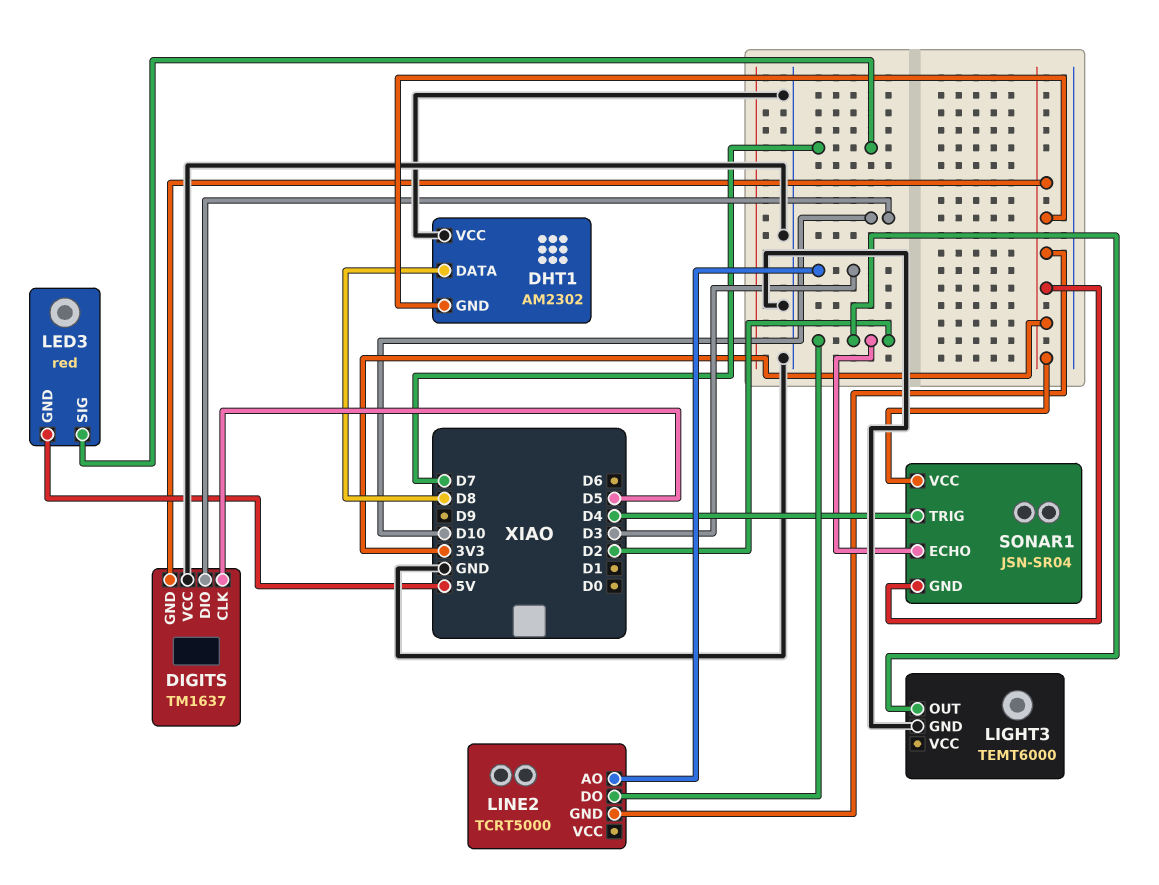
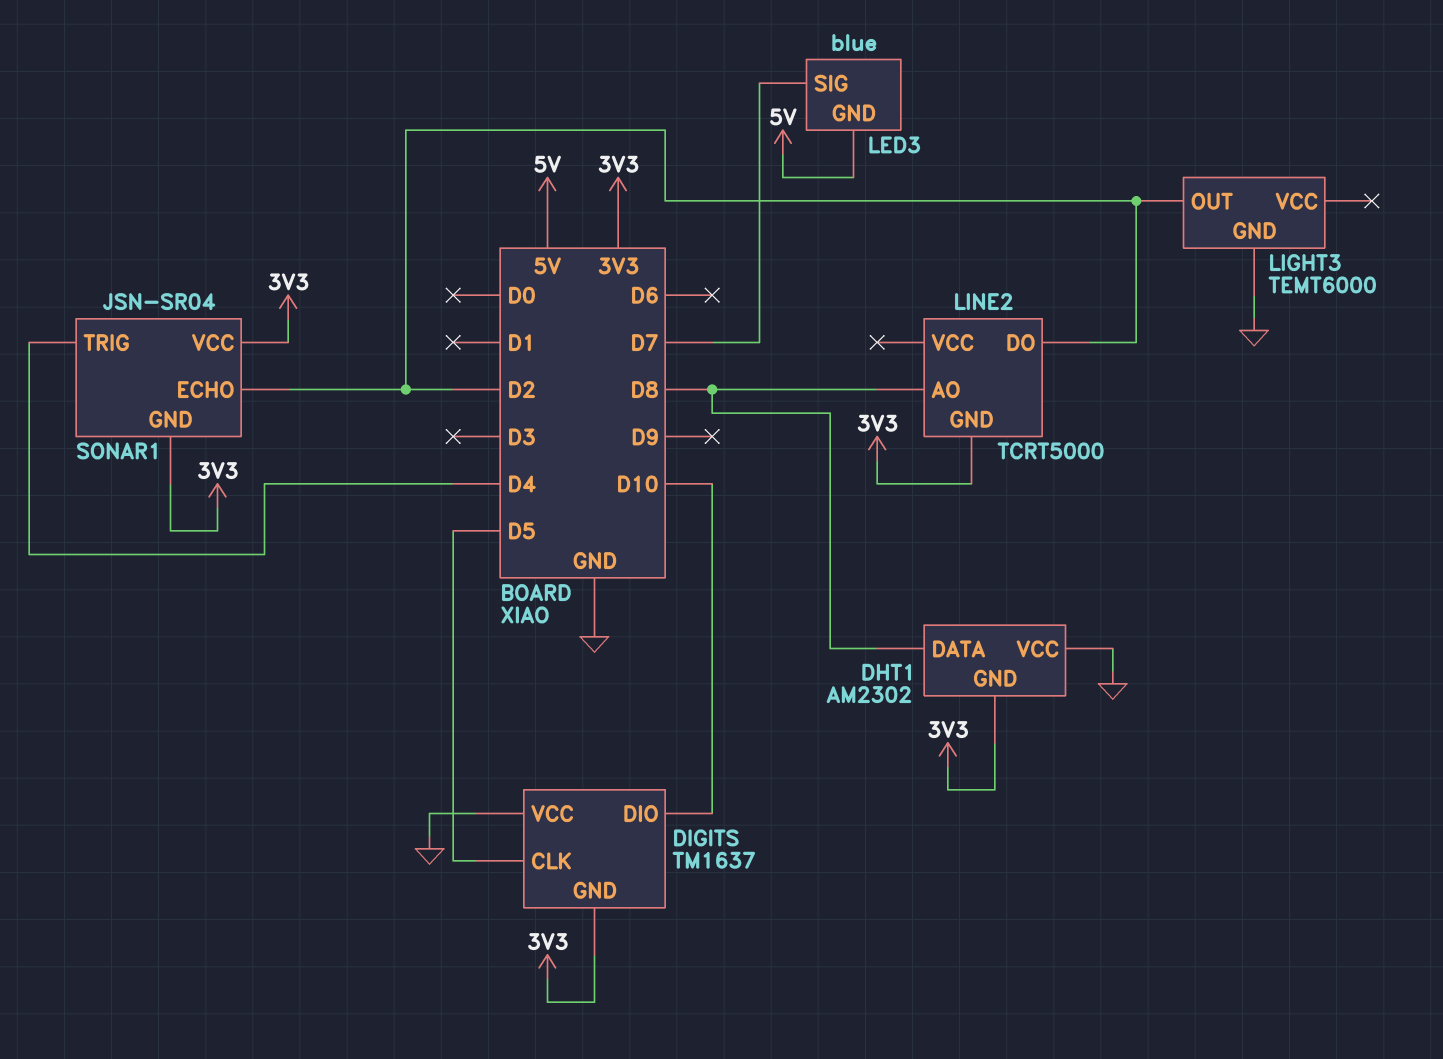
LED3: red -> blue
LINE2 pin AO: D3 -> D8

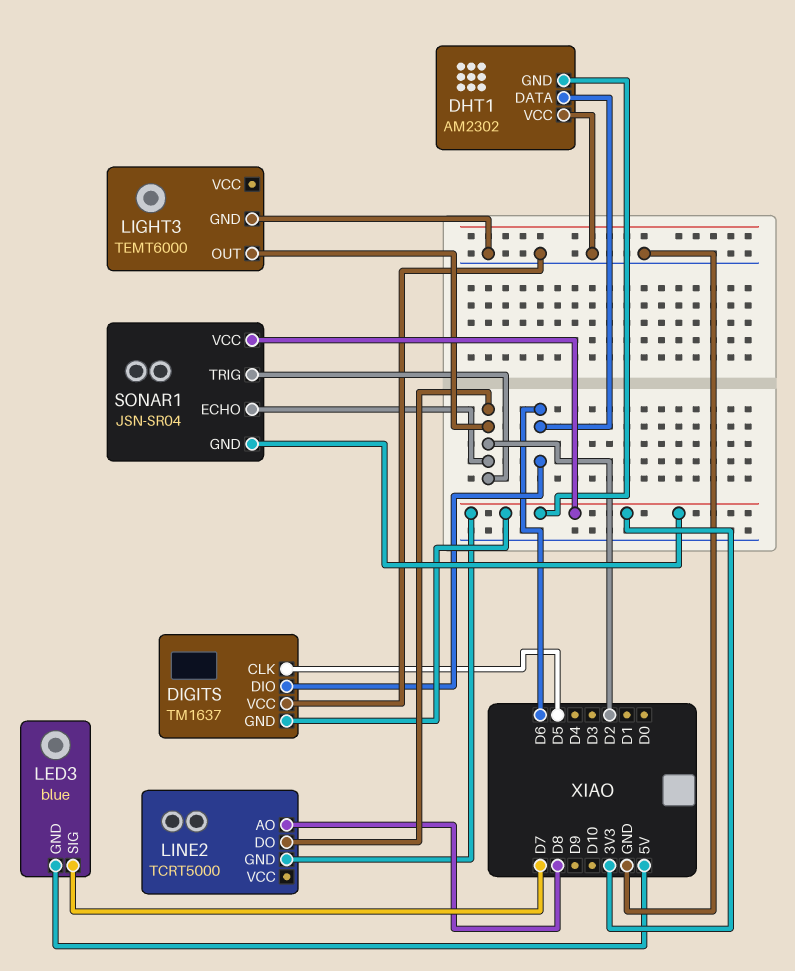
DHT1 pin DATA: D8 -> D6
DIGITS pin DIO: D10 -> D6
SONAR1 pin TRIG: D4 -> D2

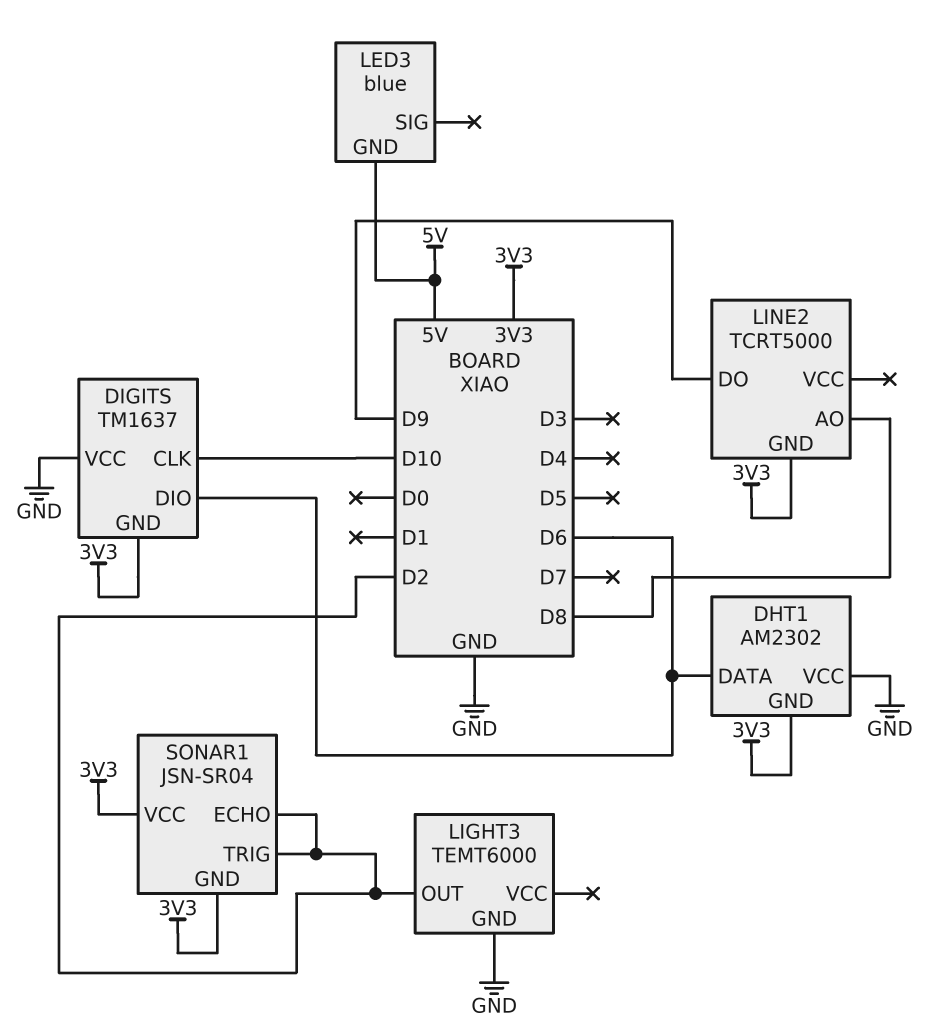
DIGITS pin CLK: D5 -> D10
LED3 pin SIG: D7 -> none
LINE2 pin DO: D2 -> D9

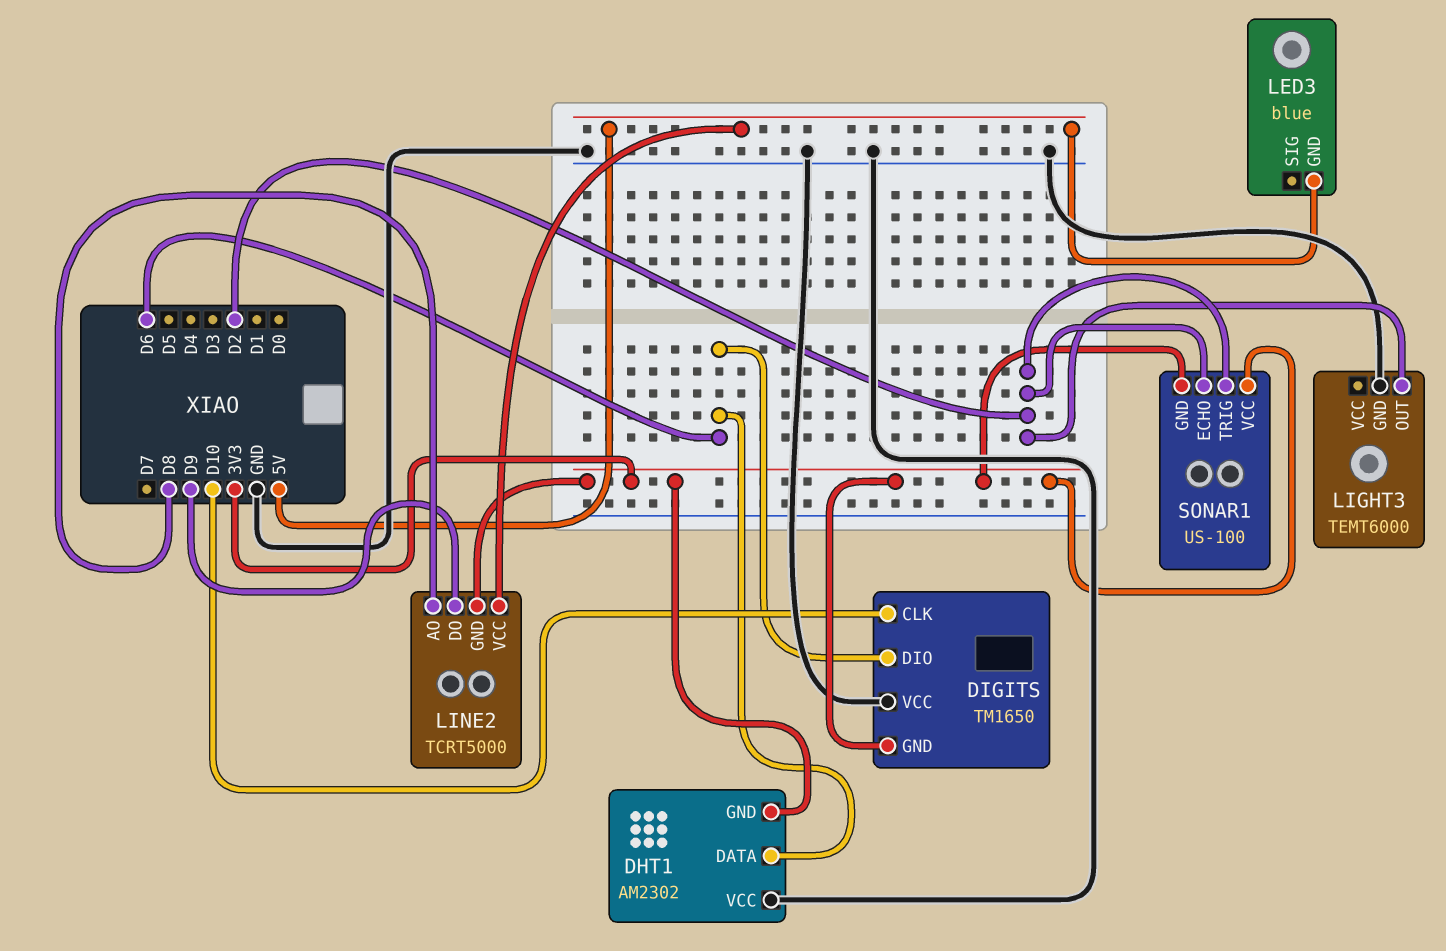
DIGITS: TM1637 -> TM1650
LINE2 pin VCC: none -> 5V
SONAR1: JSN-SR04 -> US-100

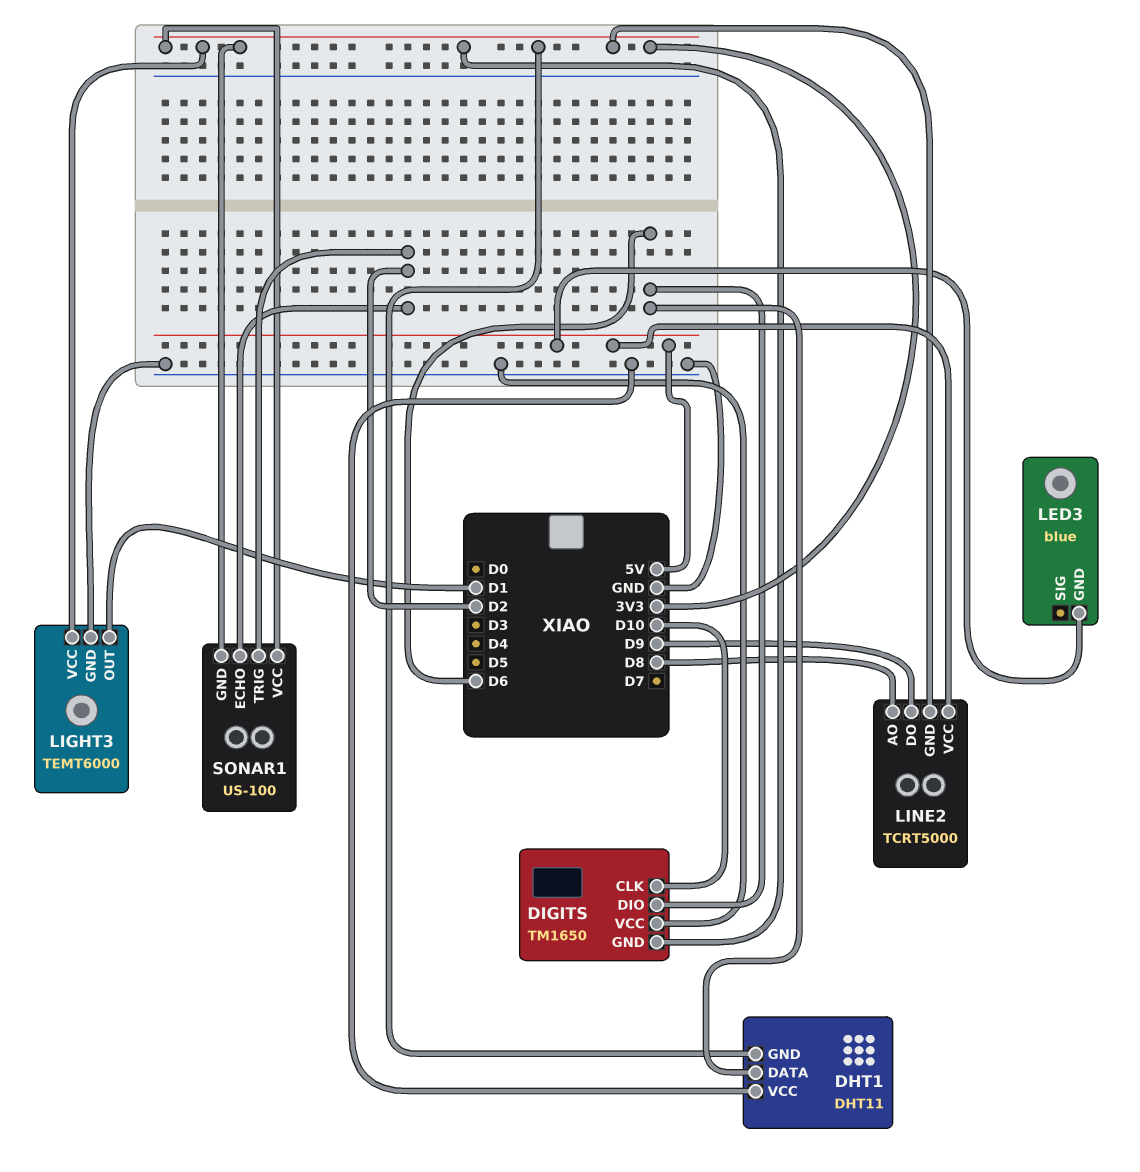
DHT1: AM2302 -> DHT11
LIGHT3 pin OUT: D2 -> D1
LIGHT3 pin VCC: none -> 3V3

